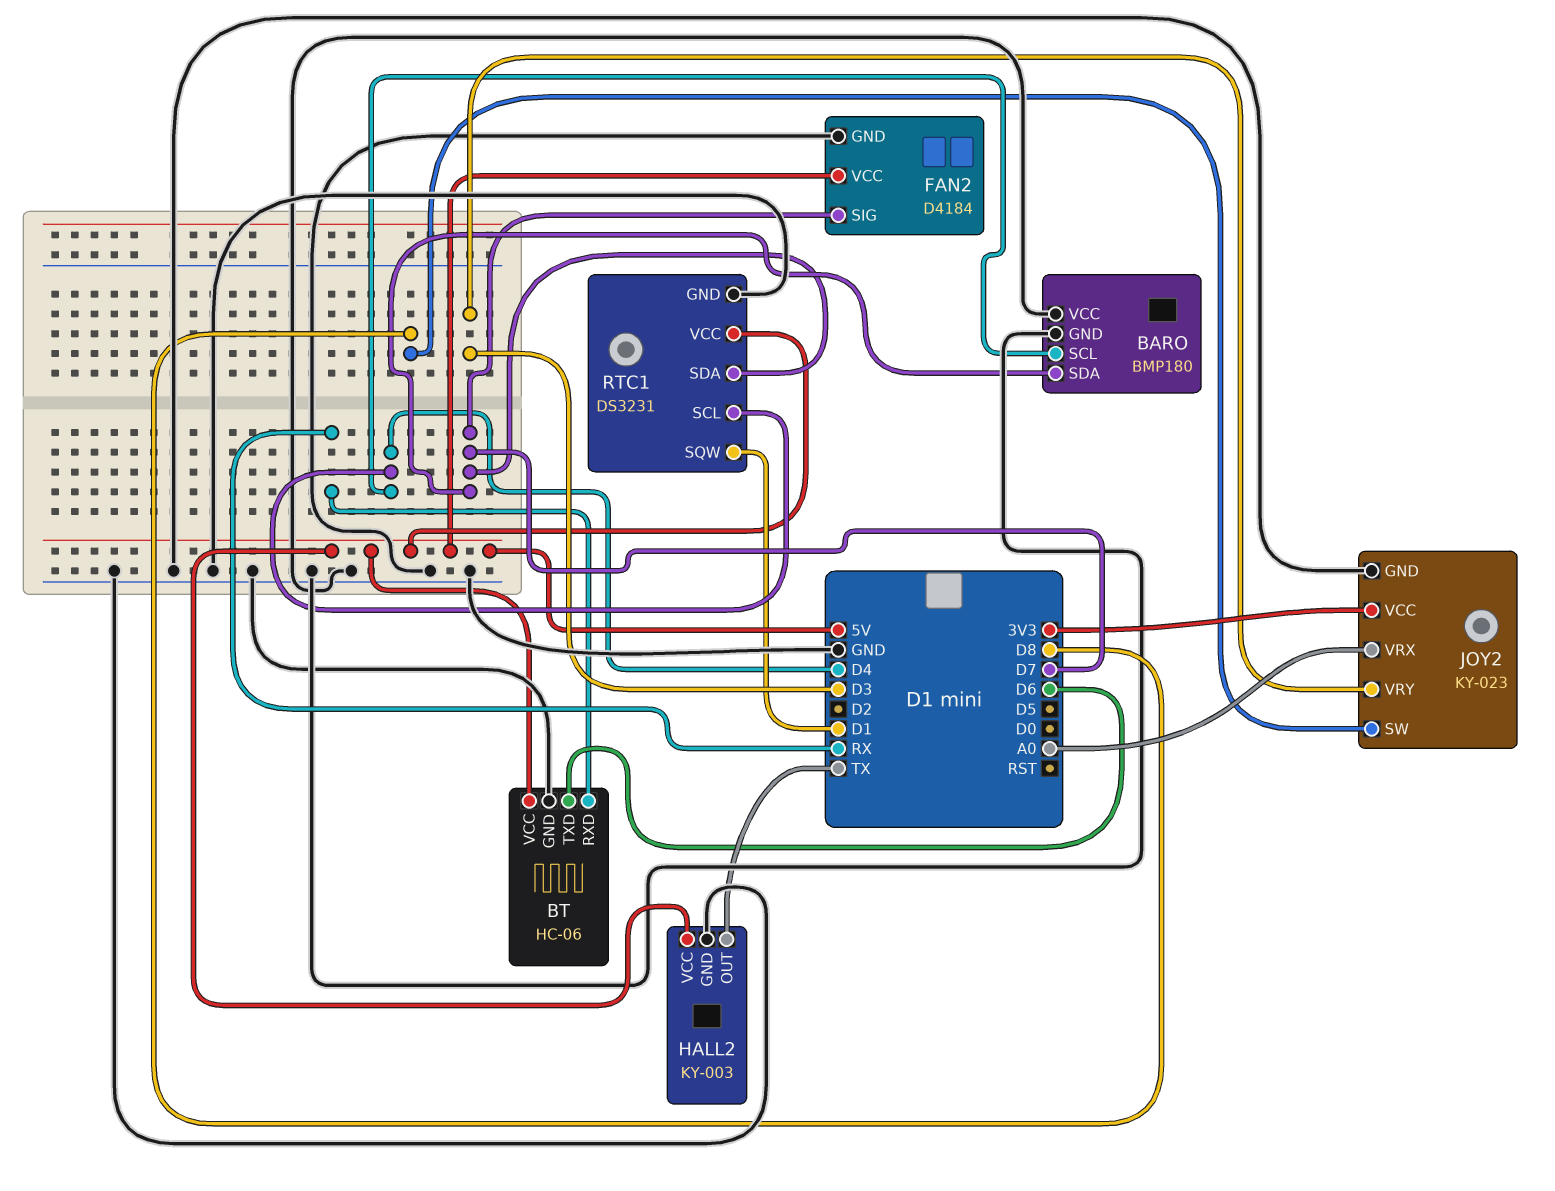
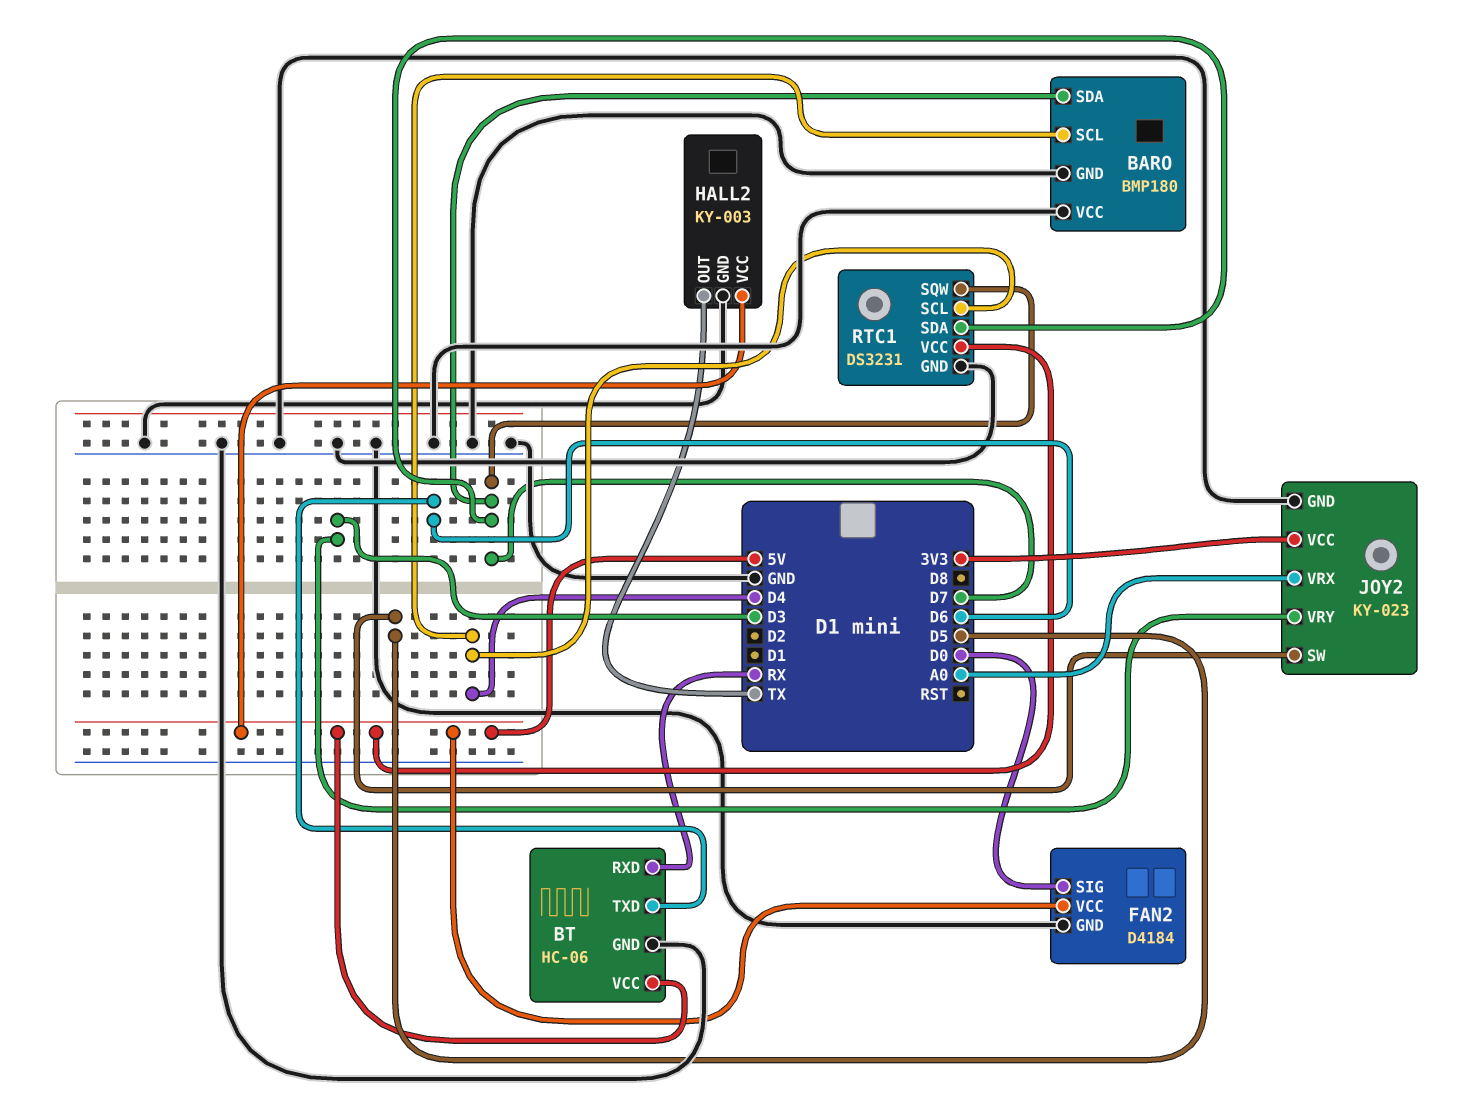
FAN2 pin SIG: D7 -> D0
JOY2 pin SW: D8 -> D5
RTC1 pin SQW: D1 -> D7

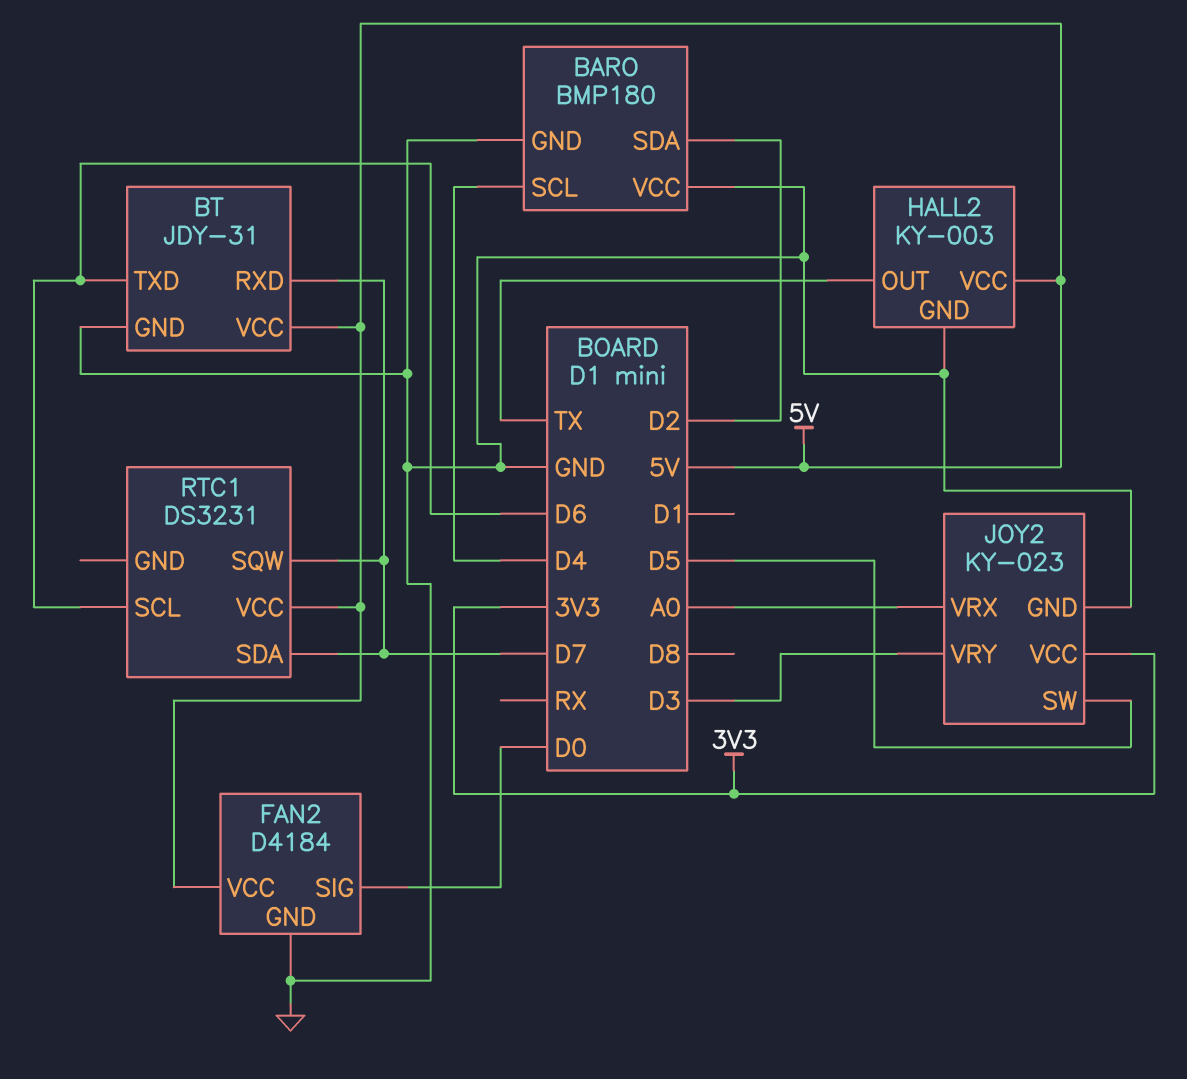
BARO pin SDA: D7 -> D2
BT: HC-06 -> JDY-31
BT pin RXD: RX -> D7
RTC1 pin GND: GND -> none
RTC1 pin SCL: D4 -> D6

